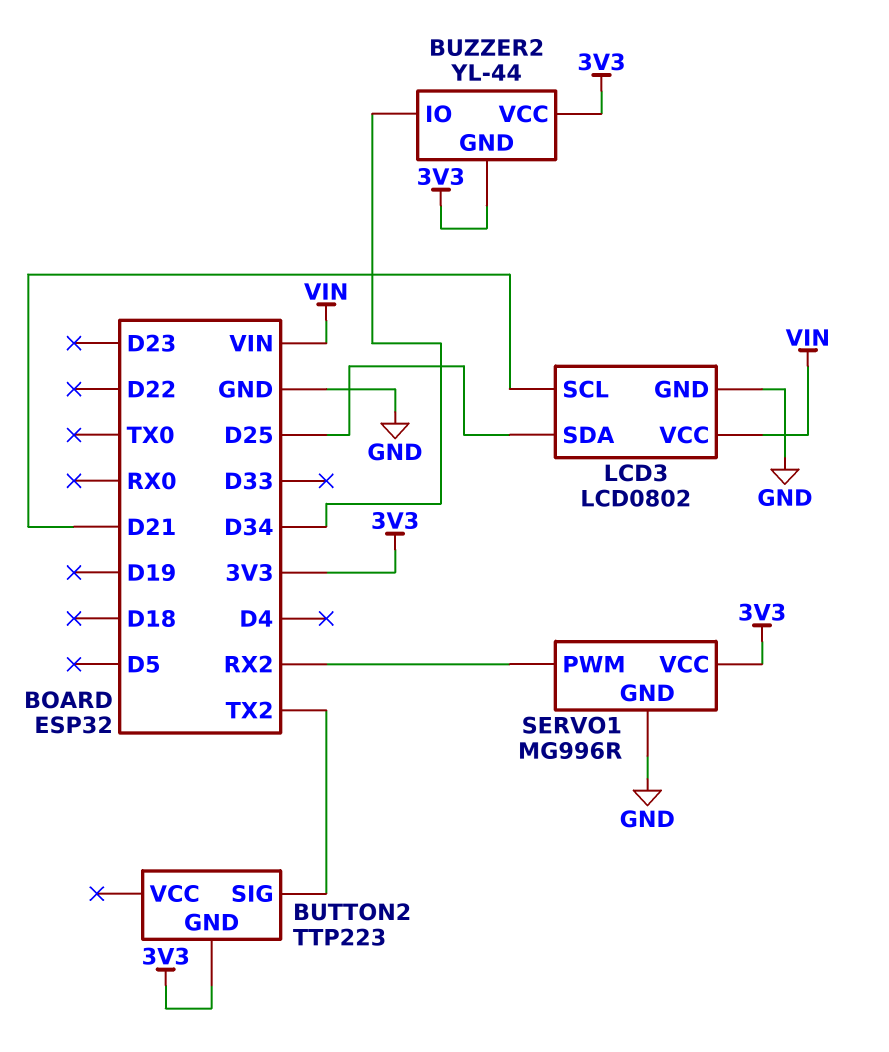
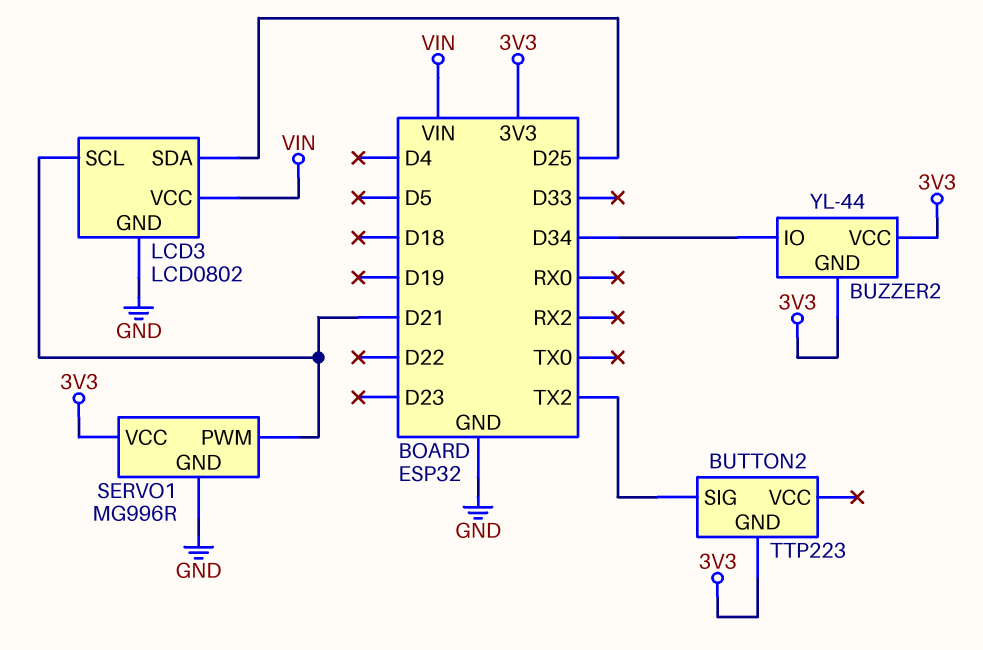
SERVO1 pin PWM: RX2 -> D21

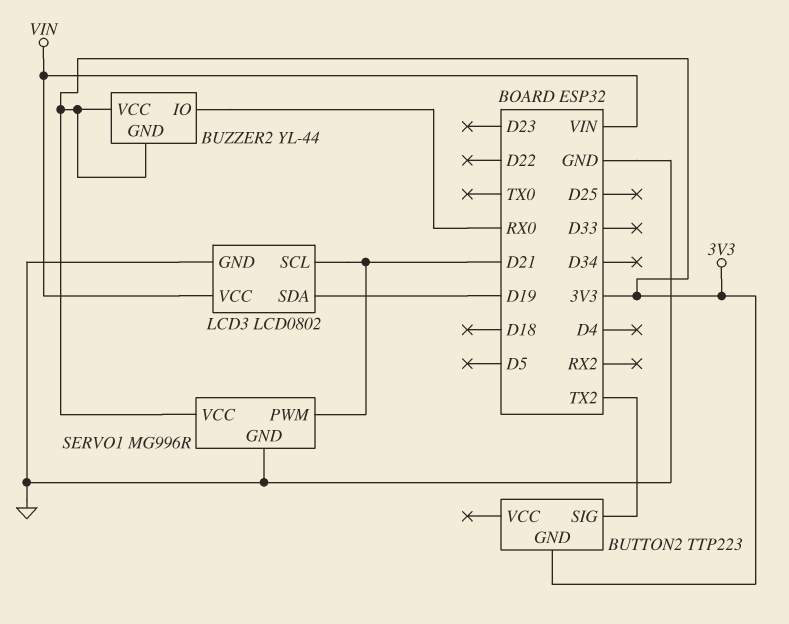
BUZZER2 pin IO: D34 -> RX0
LCD3 pin SDA: D25 -> D19

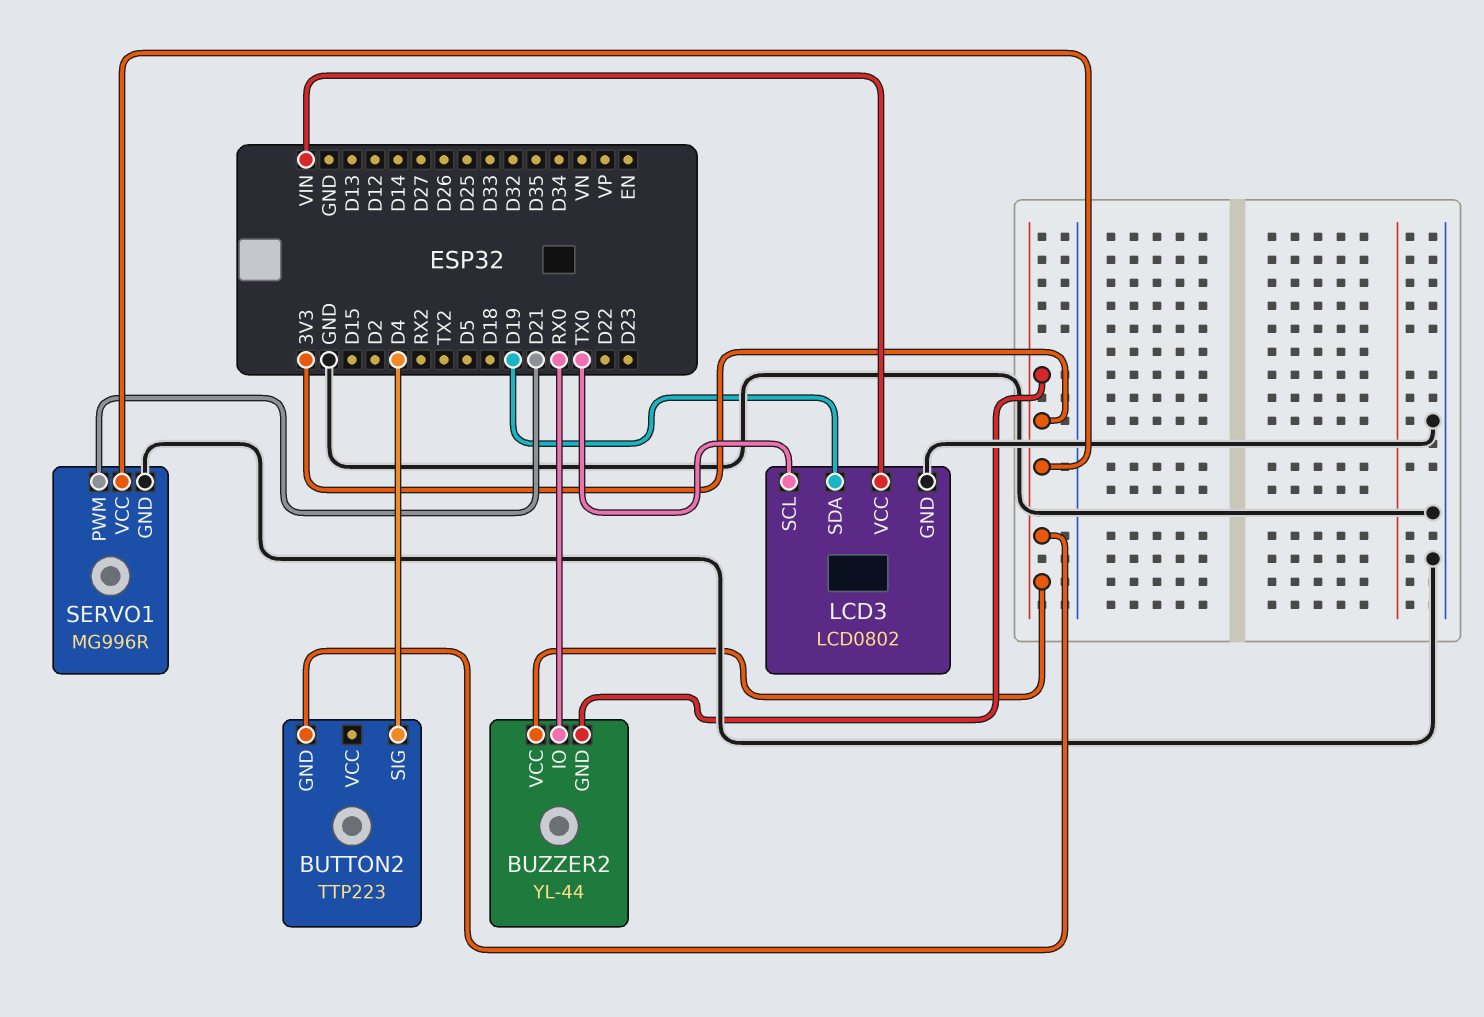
BUTTON2 pin SIG: TX2 -> D4
LCD3 pin SCL: D21 -> TX0

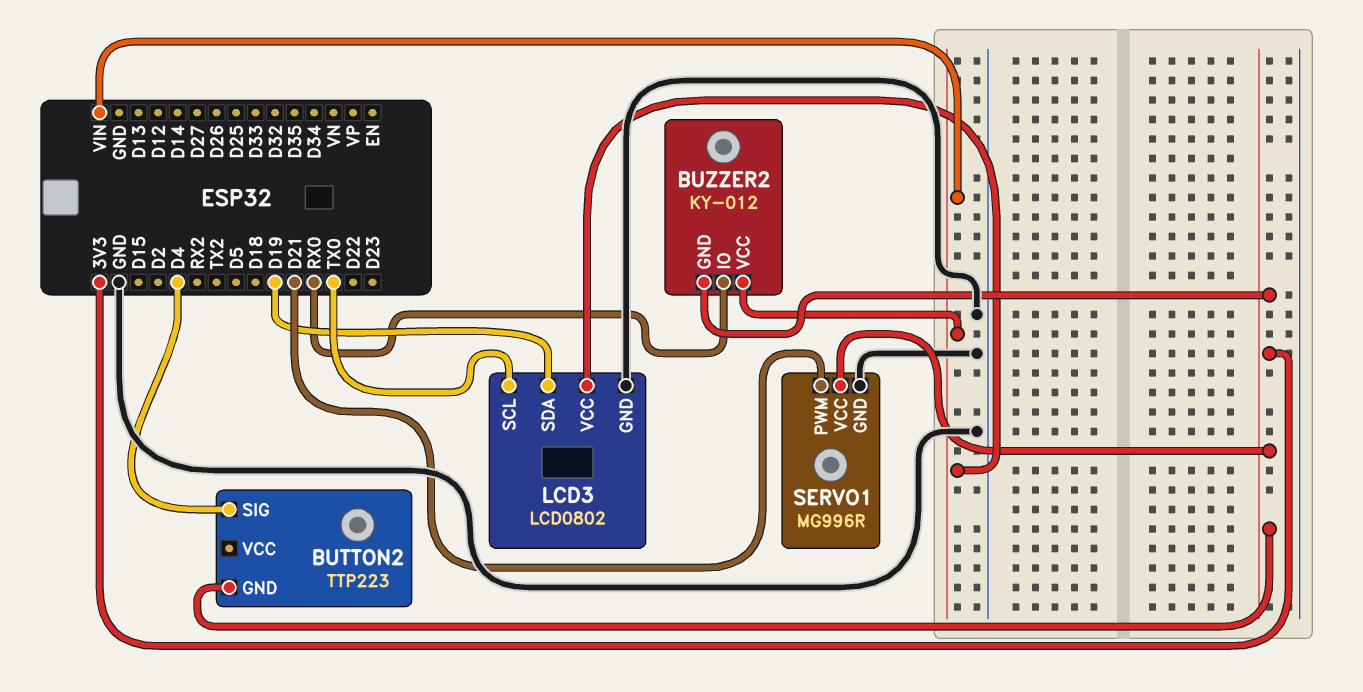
BUZZER2: YL-44 -> KY-012
BUZZER2 pin VCC: 3V3 -> VIN

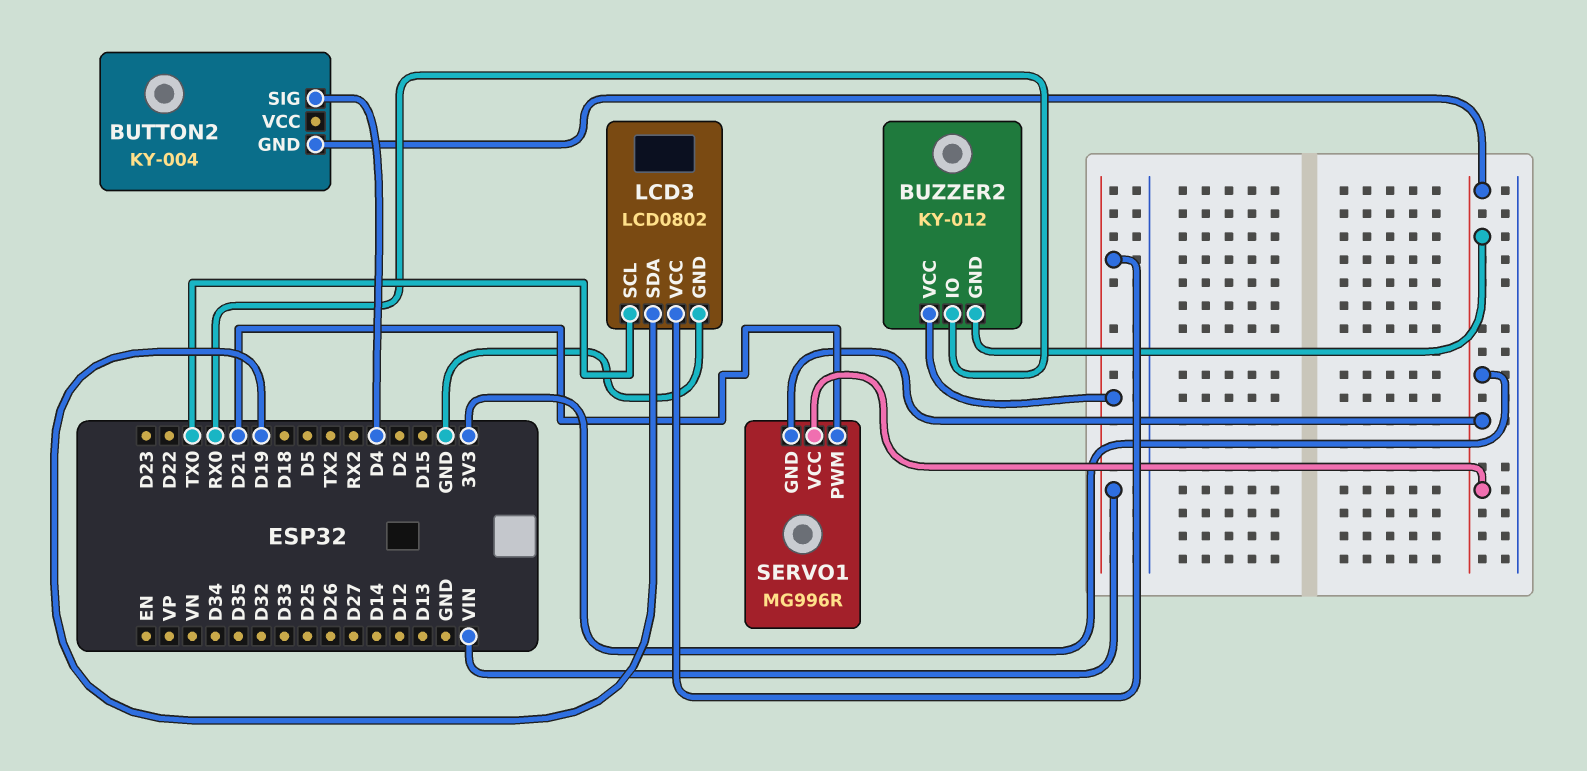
BUTTON2: TTP223 -> KY-004
SERVO1 pin GND: GND -> 3V3

